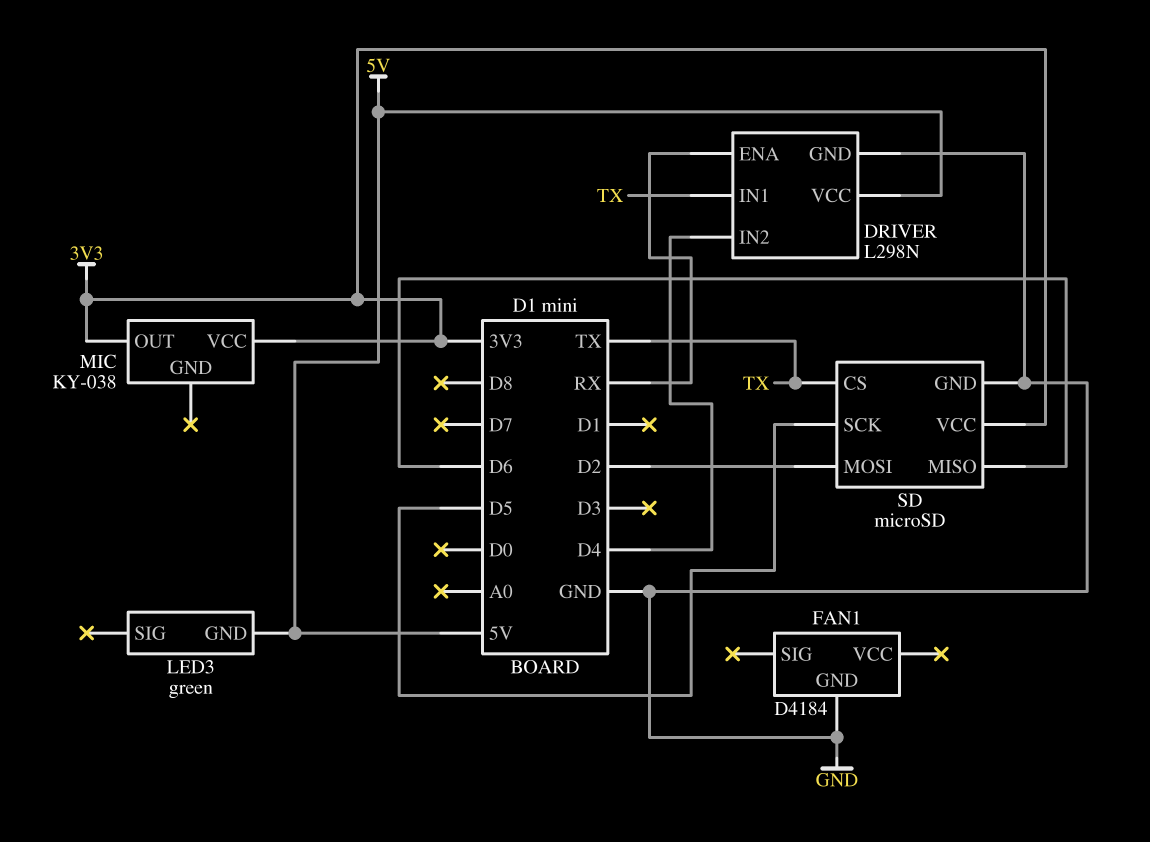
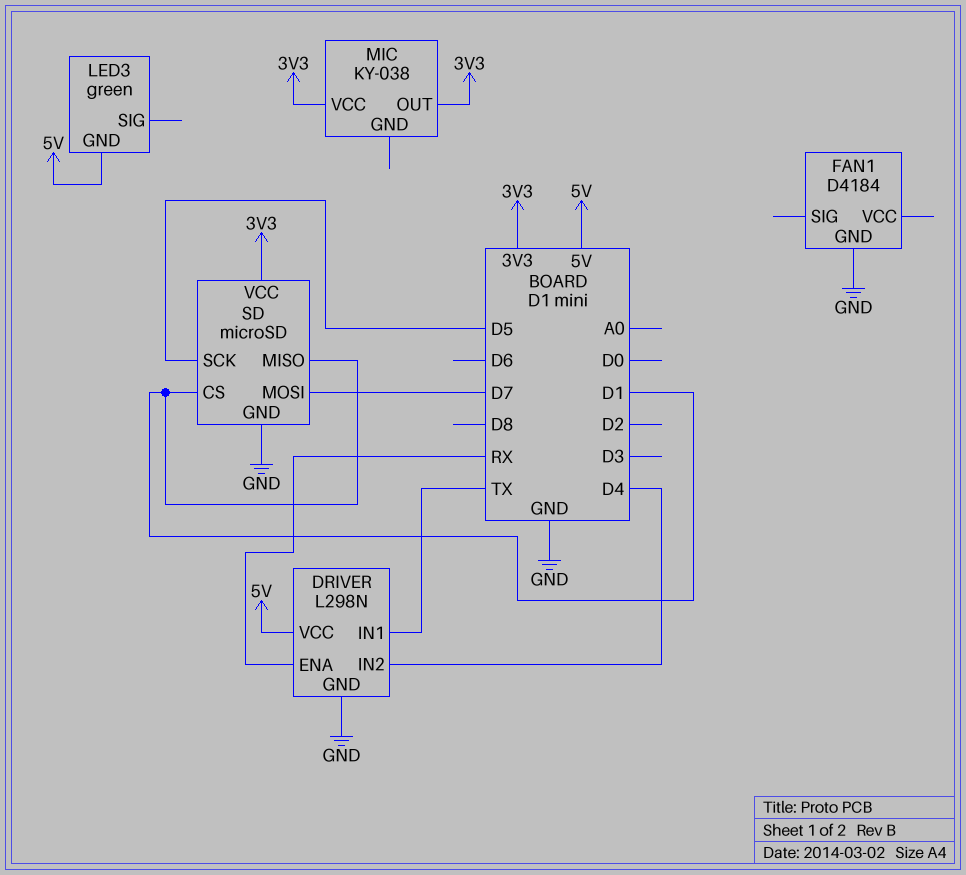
SD pin CS: TX -> D1
SD pin MISO: D6 -> D1
SD pin MOSI: D2 -> D7

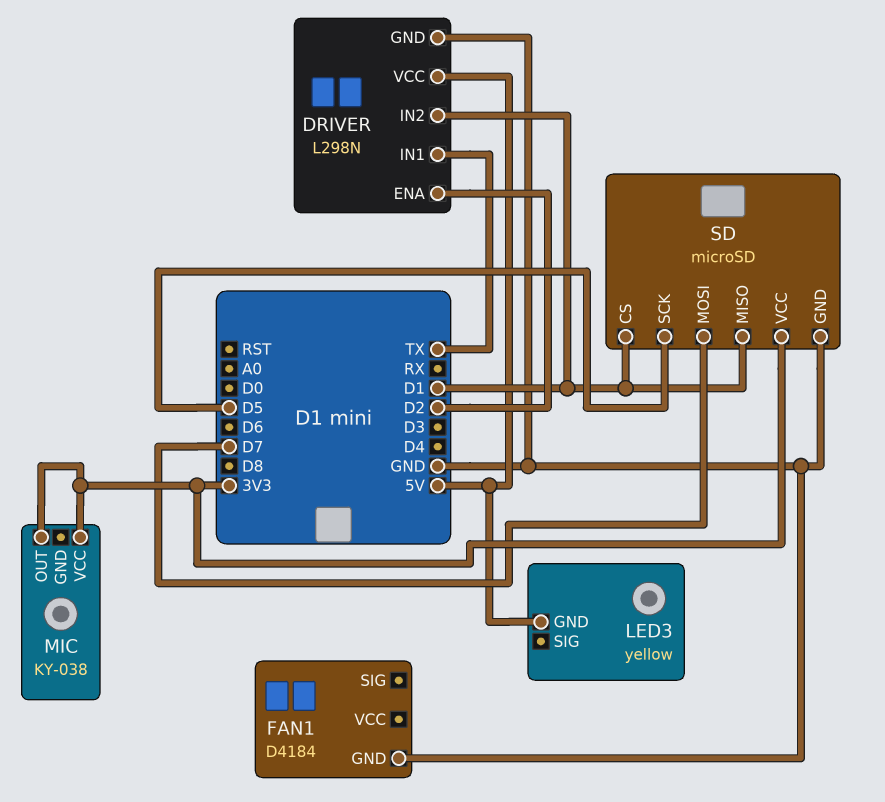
DRIVER pin ENA: RX -> D2
DRIVER pin IN2: D4 -> D1
LED3: green -> yellow

